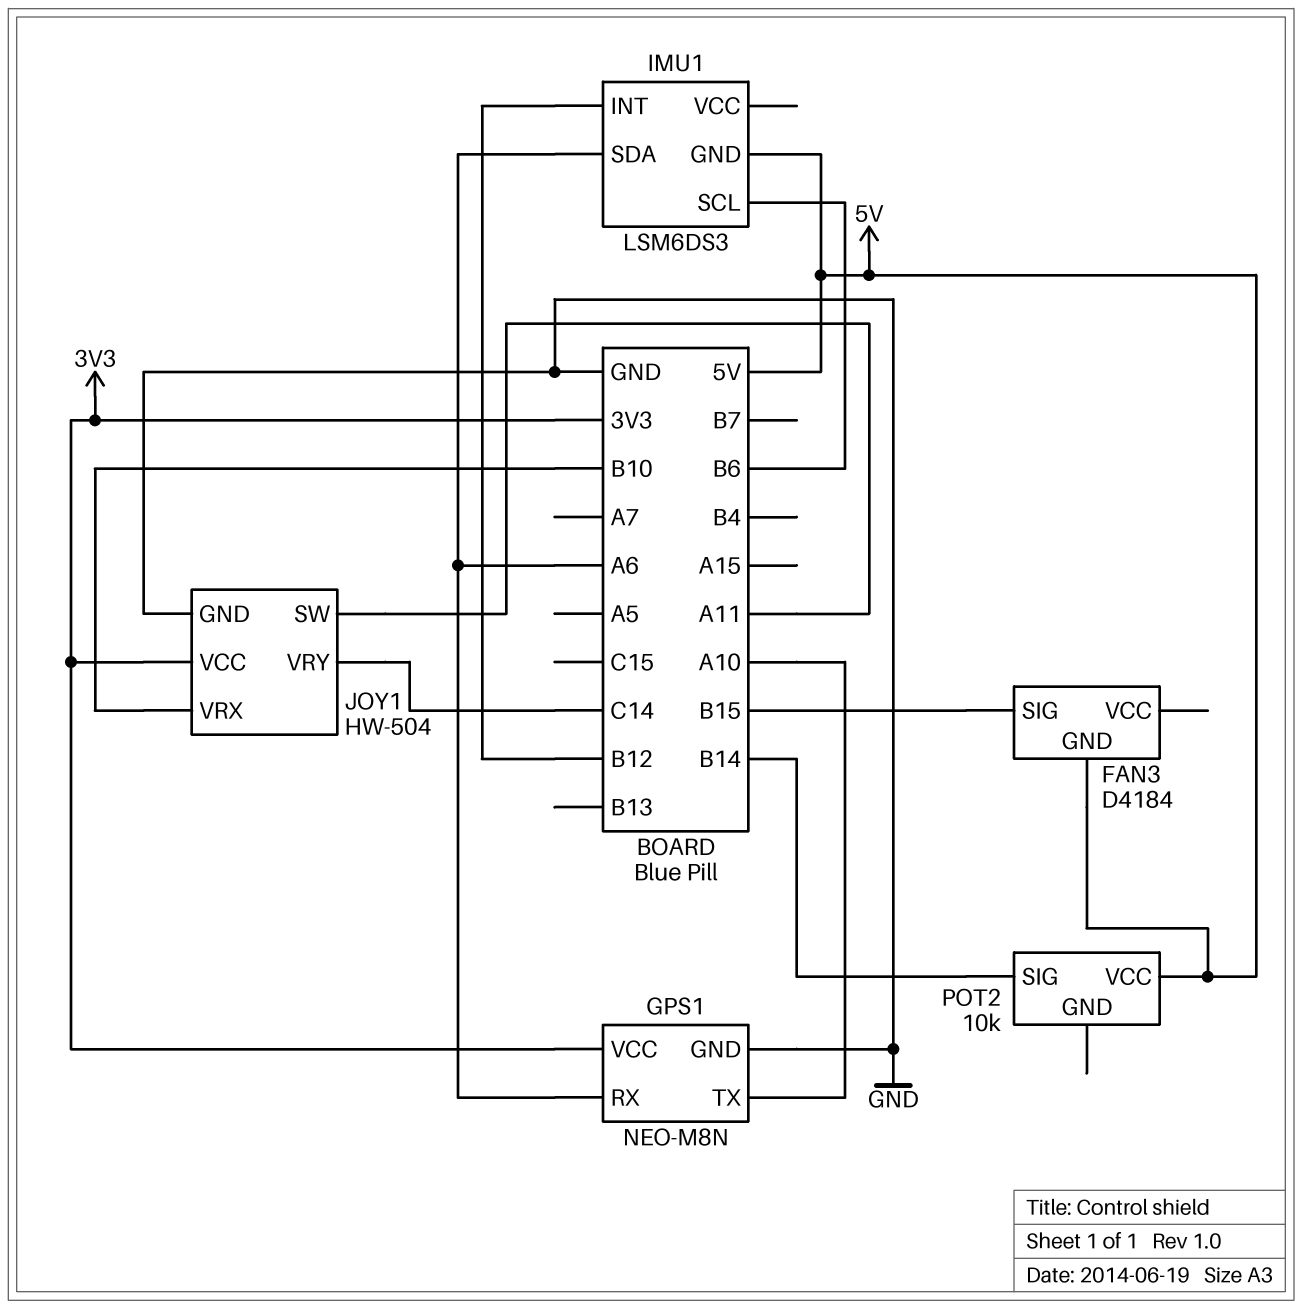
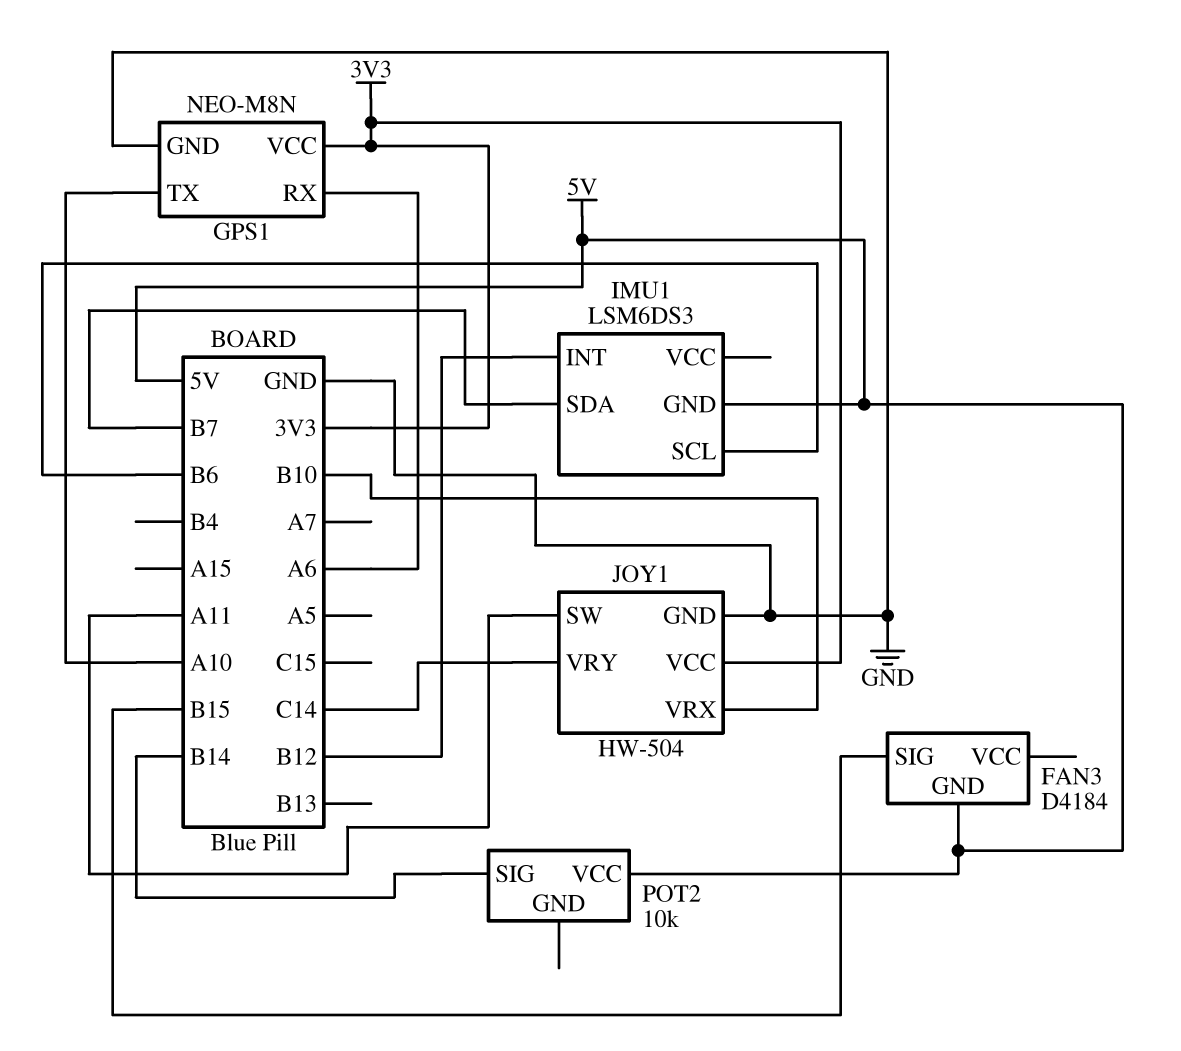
IMU1 pin SDA: A6 -> B7

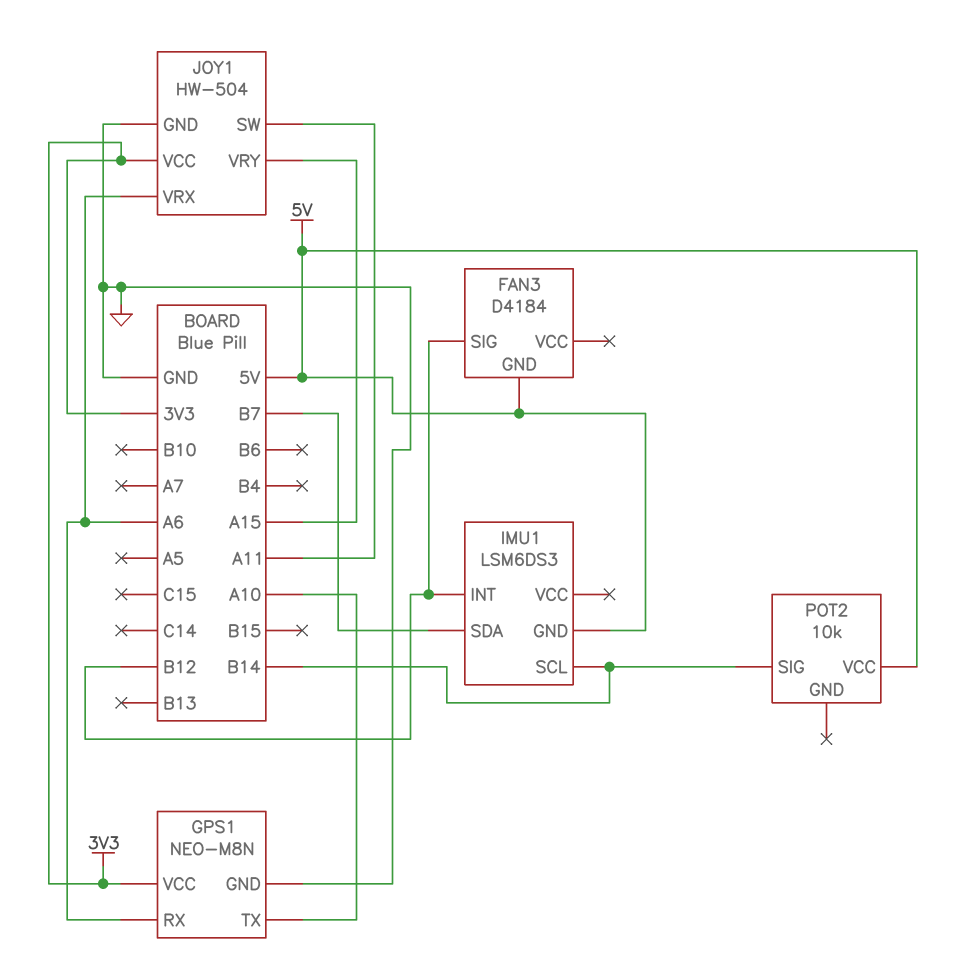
FAN3 pin SIG: B15 -> B12
IMU1 pin SCL: B6 -> B14
JOY1 pin VRX: B10 -> A6
JOY1 pin VRY: C14 -> A15

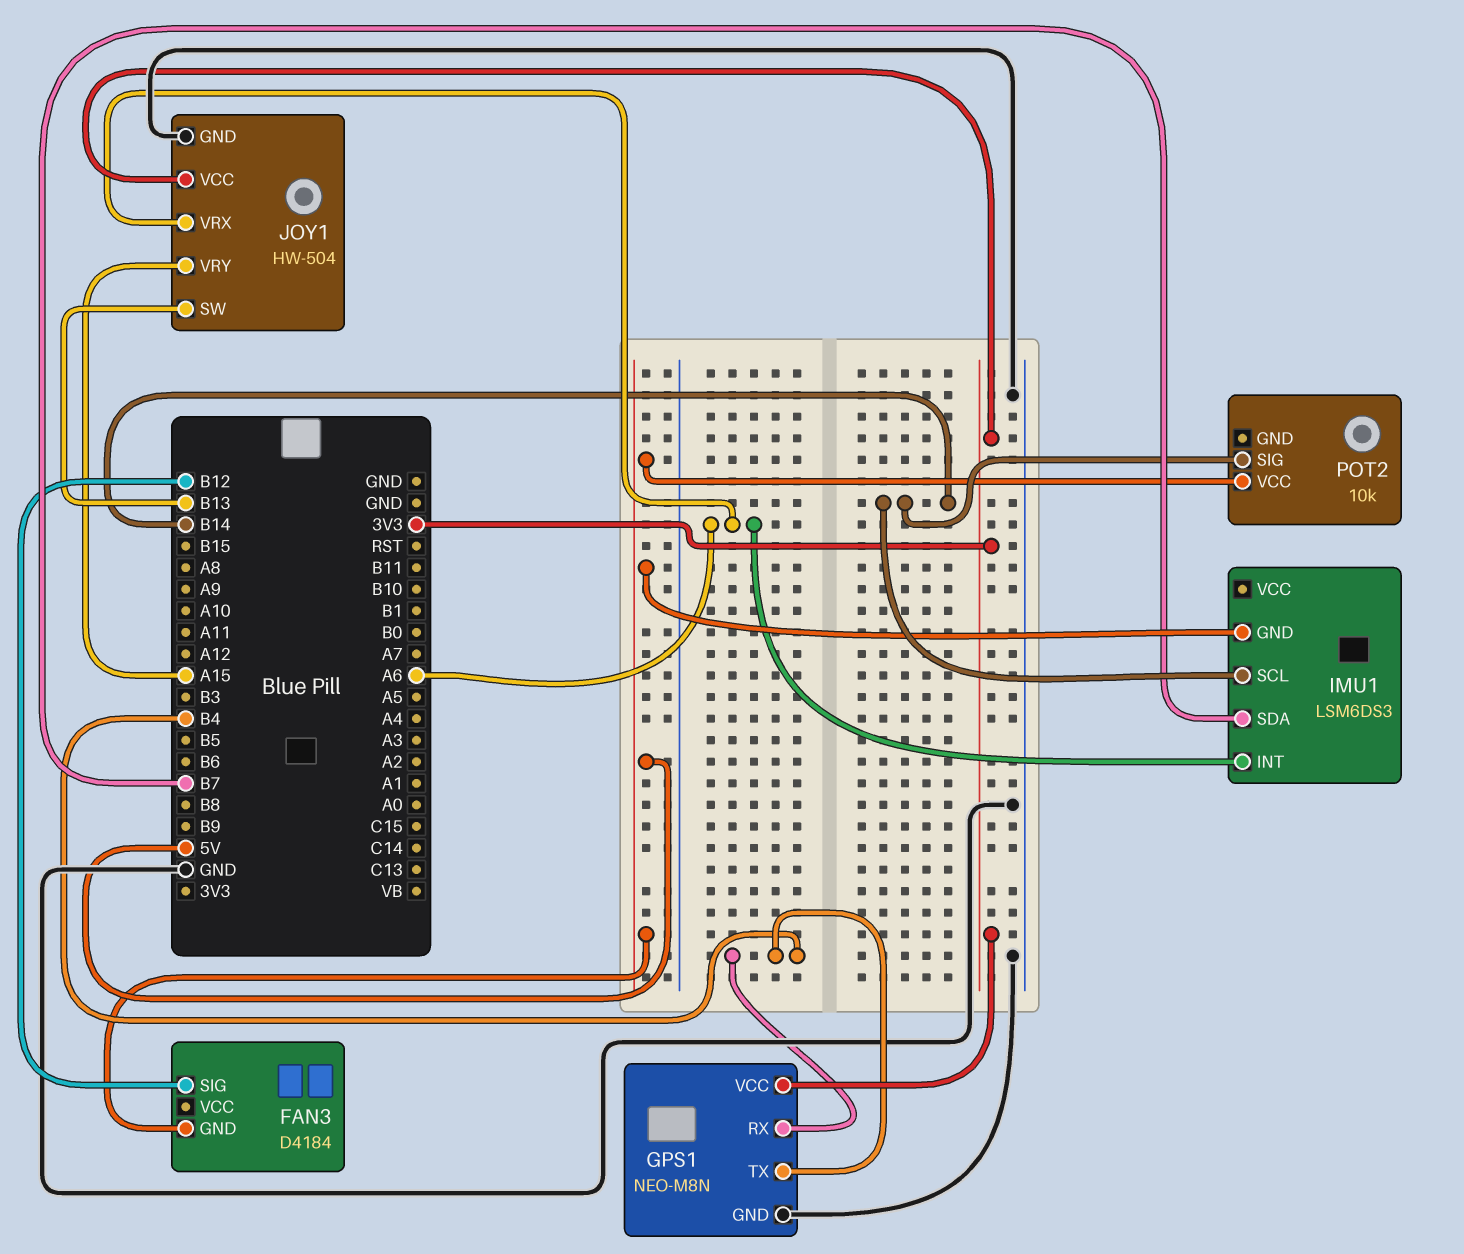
GPS1 pin RX: A6 -> B4
GPS1 pin TX: A10 -> B4
IMU1 pin INT: B12 -> A6
JOY1 pin SW: A11 -> B13

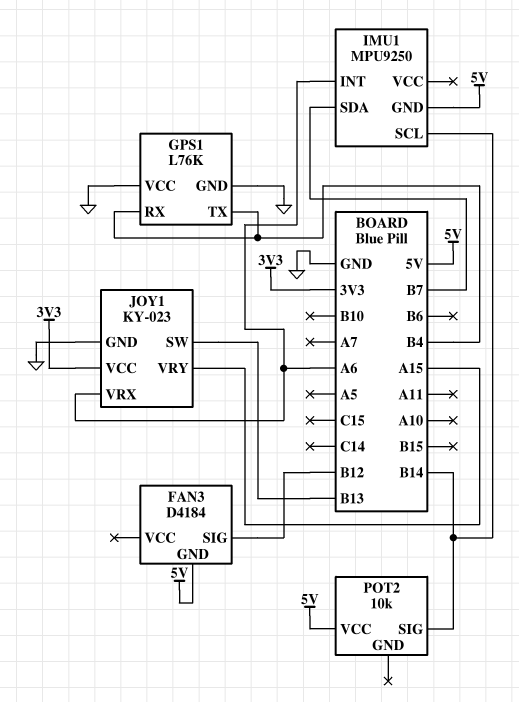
GPS1: NEO-M8N -> L76K
GPS1 pin VCC: 3V3 -> GND
IMU1: LSM6DS3 -> MPU9250
JOY1: HW-504 -> KY-023

